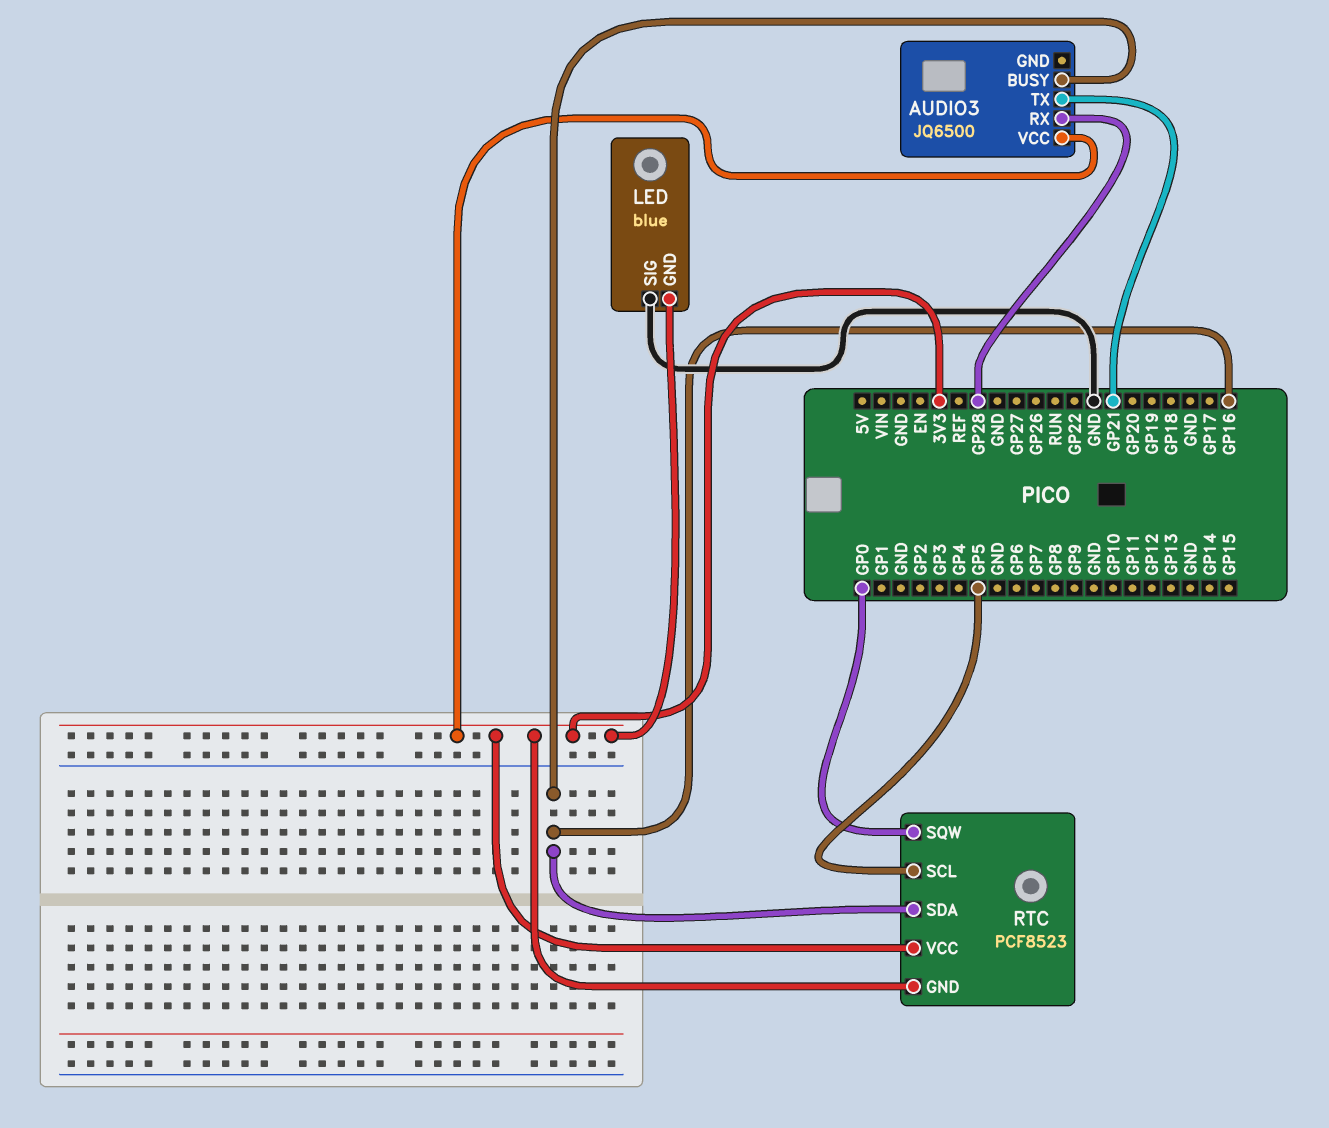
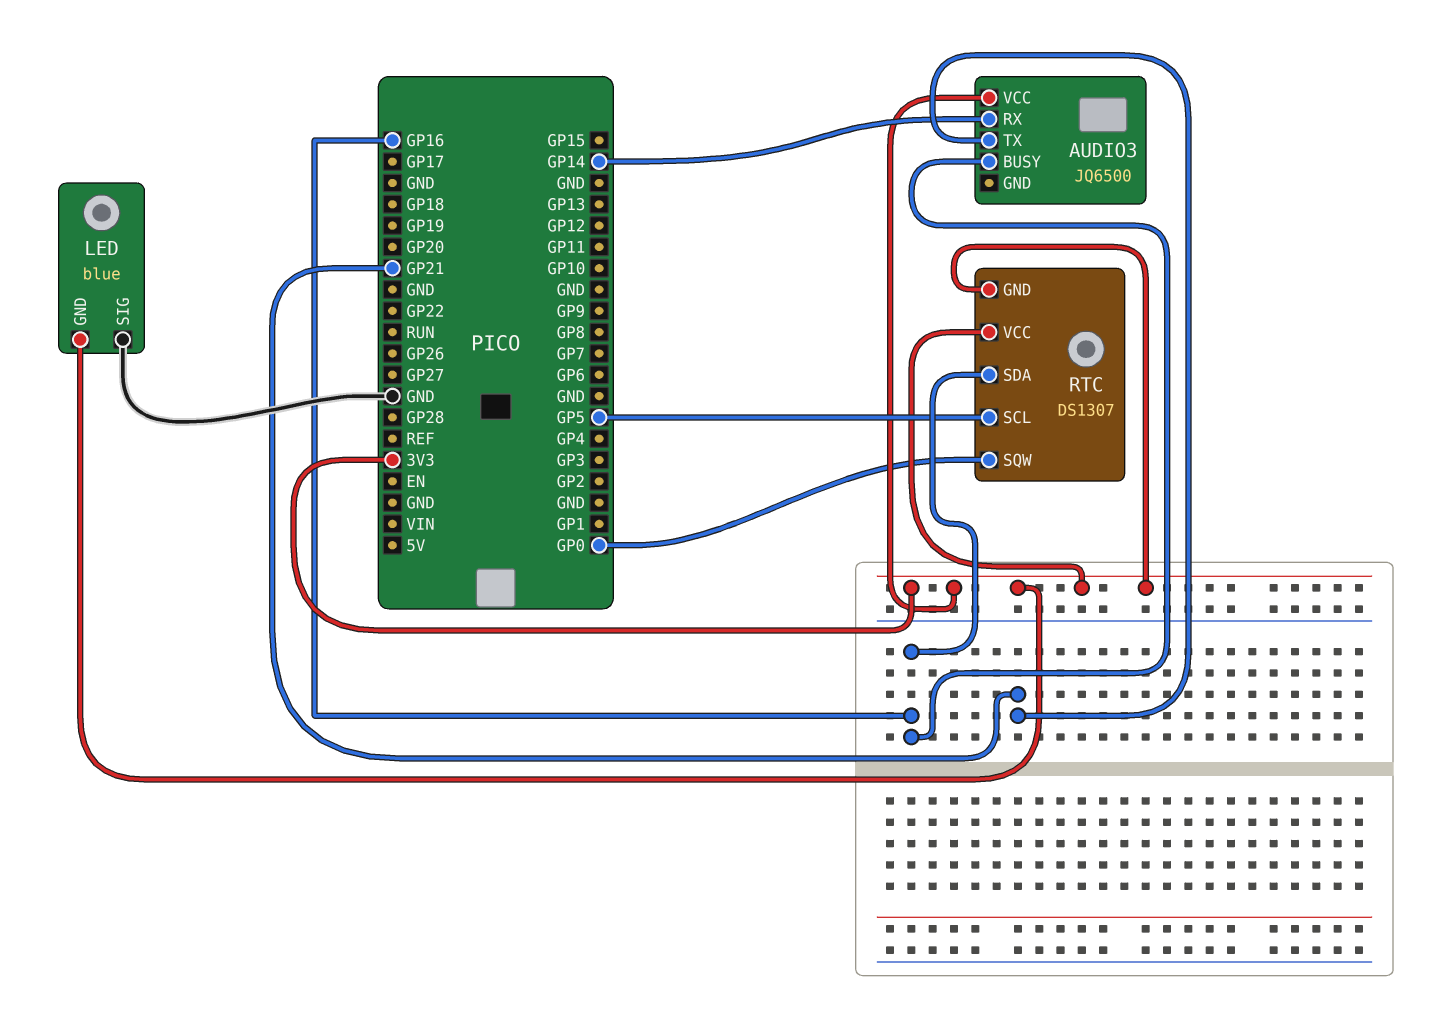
AUDIO3 pin RX: GP28 -> GP14
RTC: PCF8523 -> DS1307

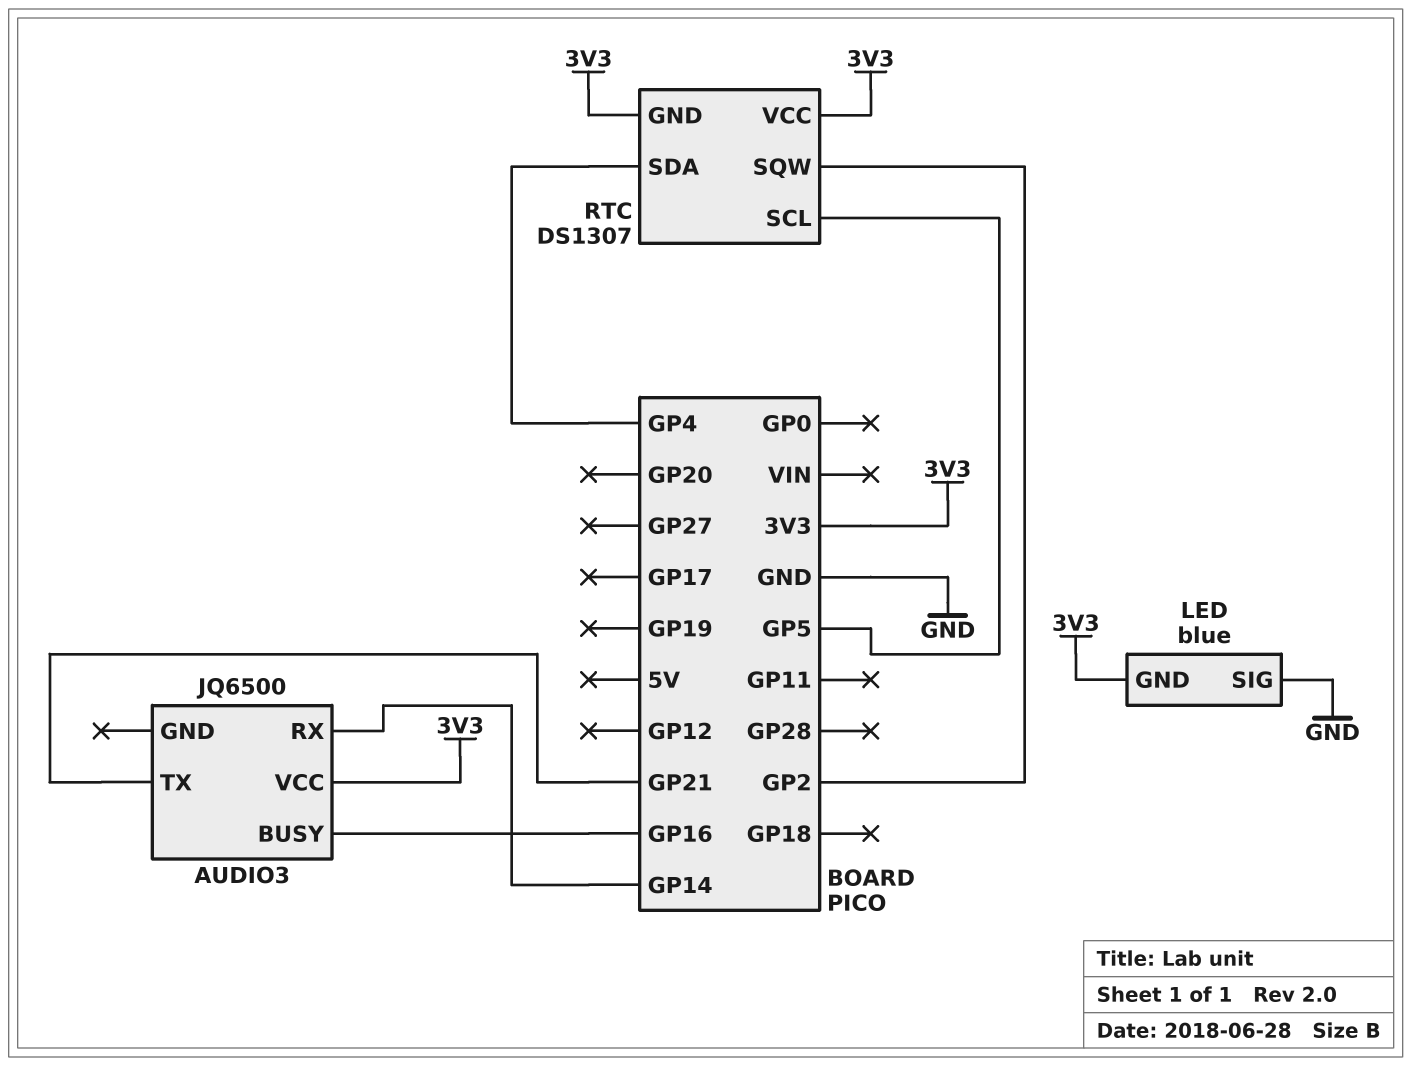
RTC pin SDA: GP16 -> GP4
RTC pin SQW: GP0 -> GP2

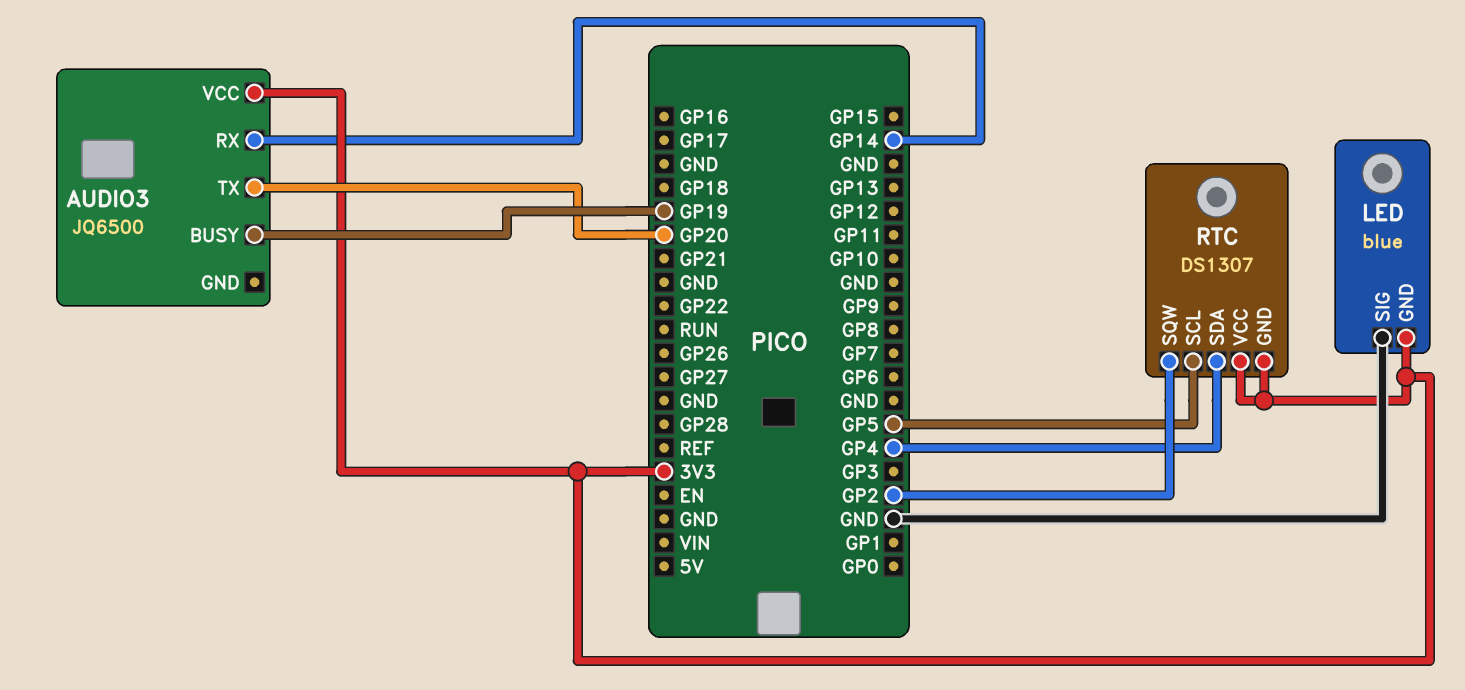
AUDIO3 pin BUSY: GP16 -> GP19
AUDIO3 pin TX: GP21 -> GP20

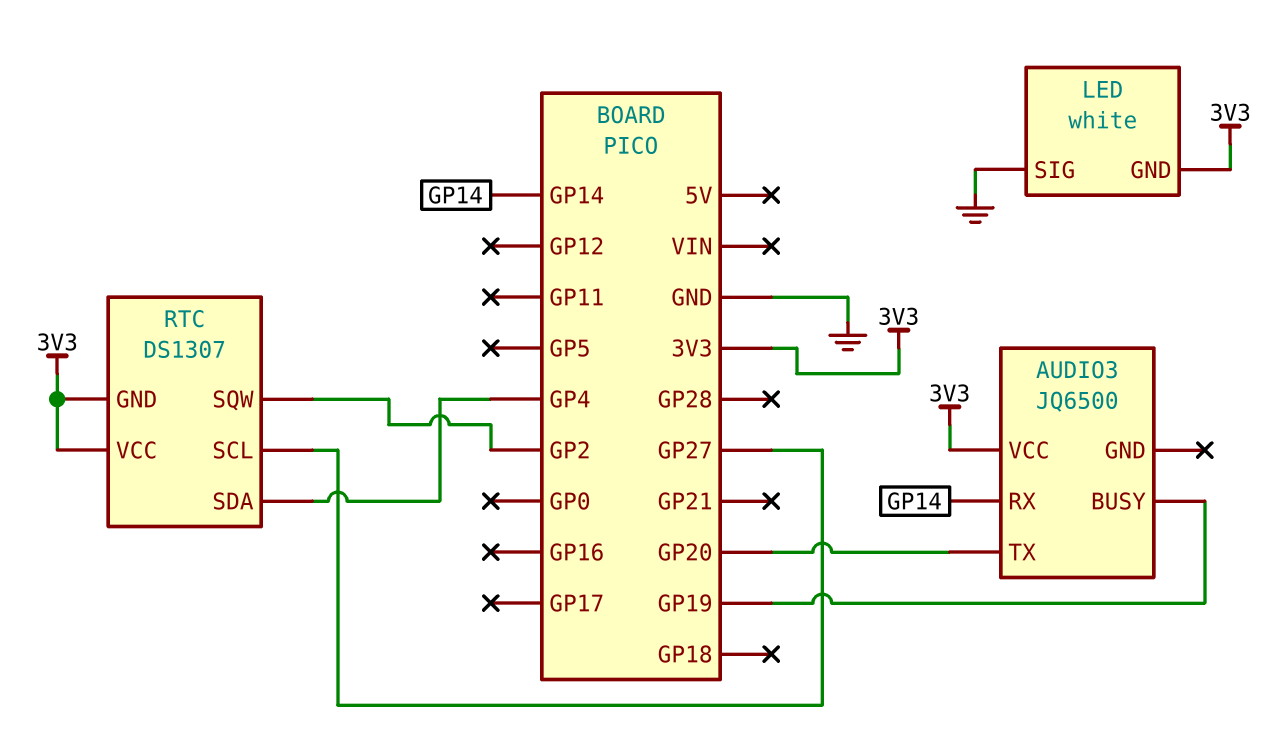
LED: blue -> white
RTC pin SCL: GP5 -> GP27

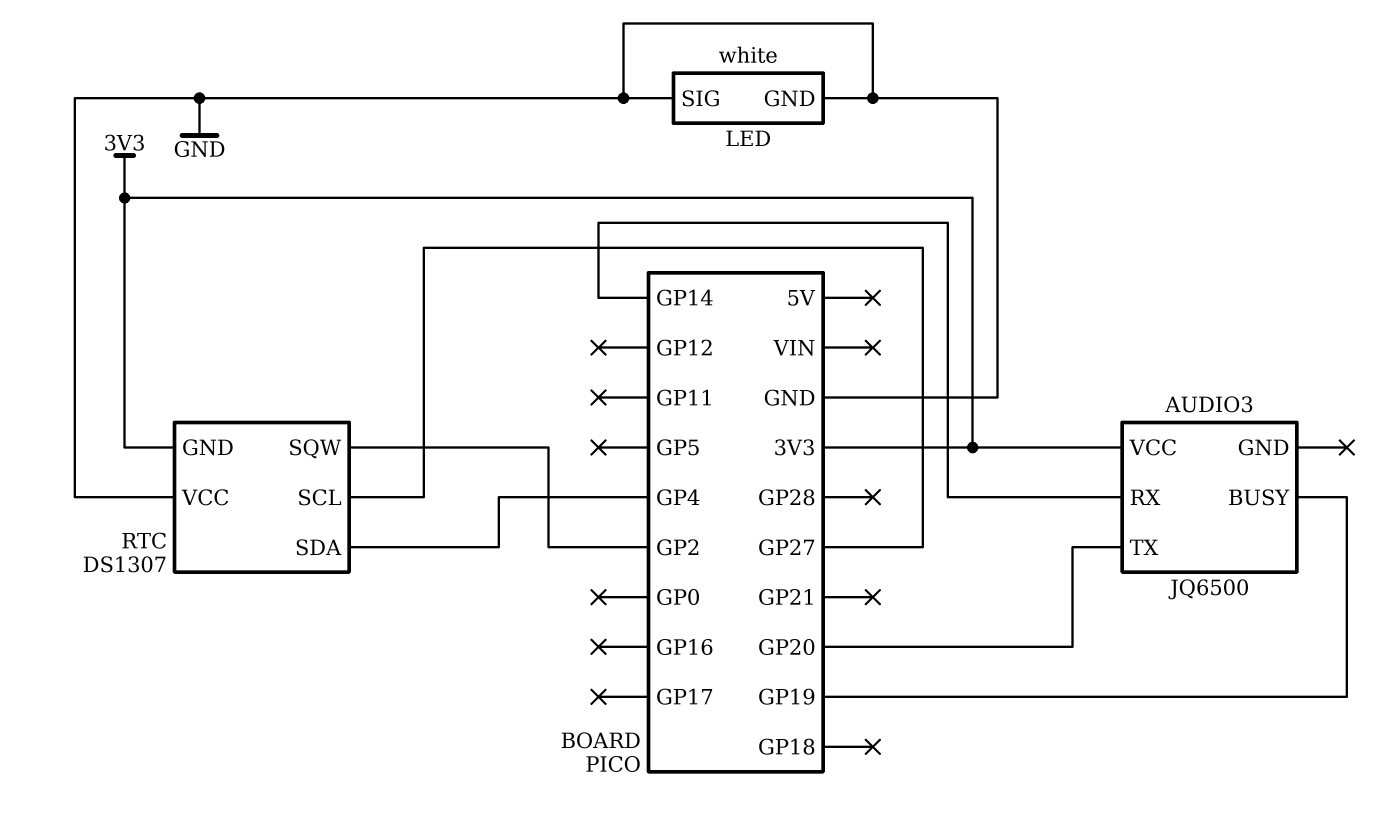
LED pin GND: 3V3 -> GND
RTC pin VCC: 3V3 -> GND

